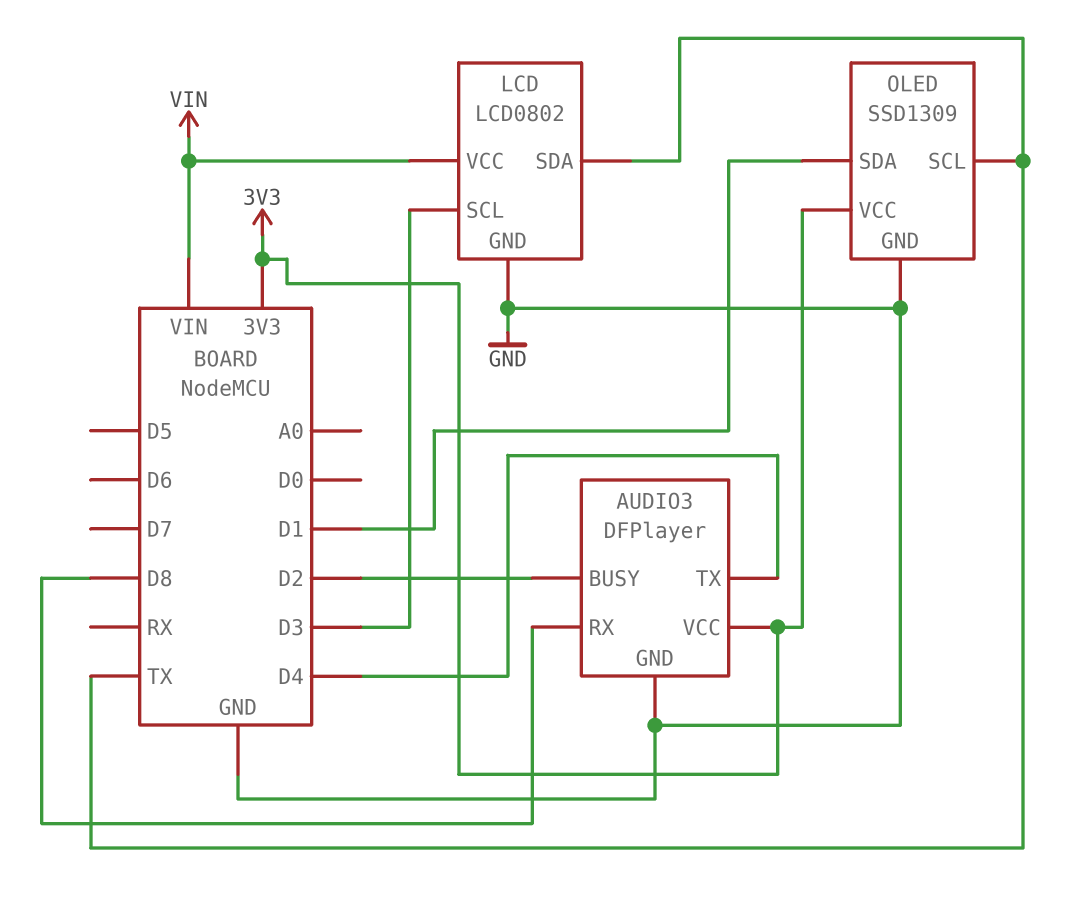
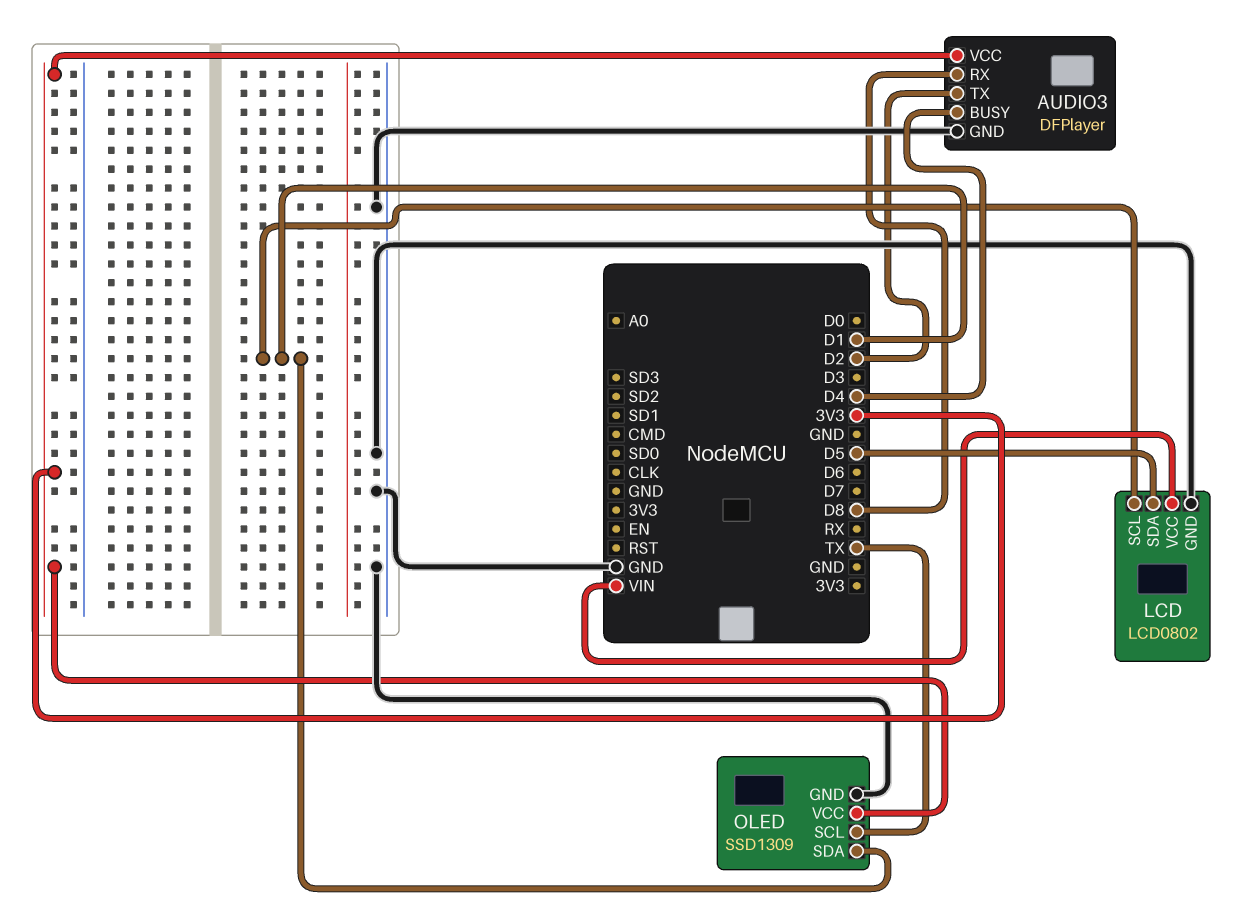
AUDIO3 pin BUSY: D2 -> D4
AUDIO3 pin TX: D4 -> D2
LCD pin SCL: D3 -> D1
LCD pin SDA: TX -> D5

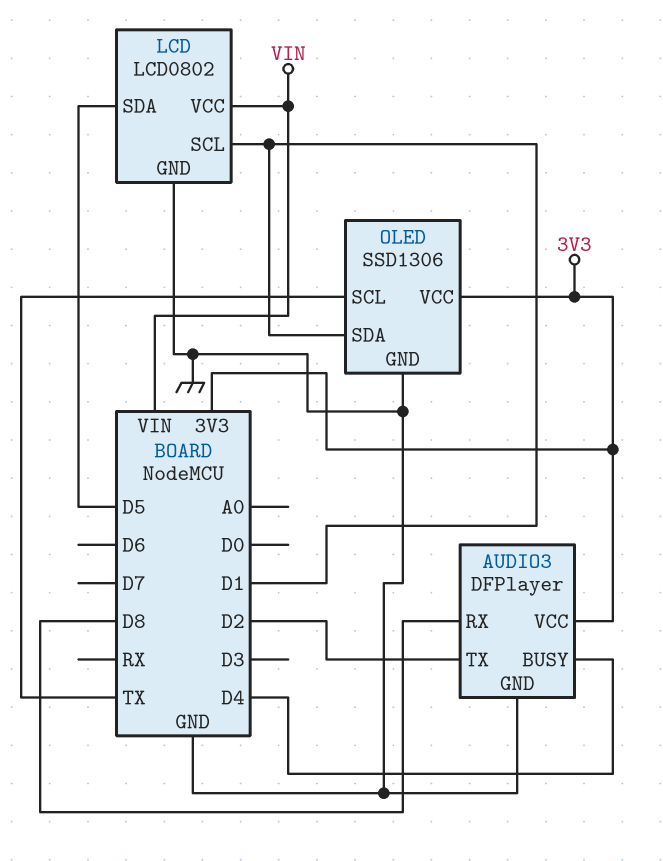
OLED: SSD1309 -> SSD1306

